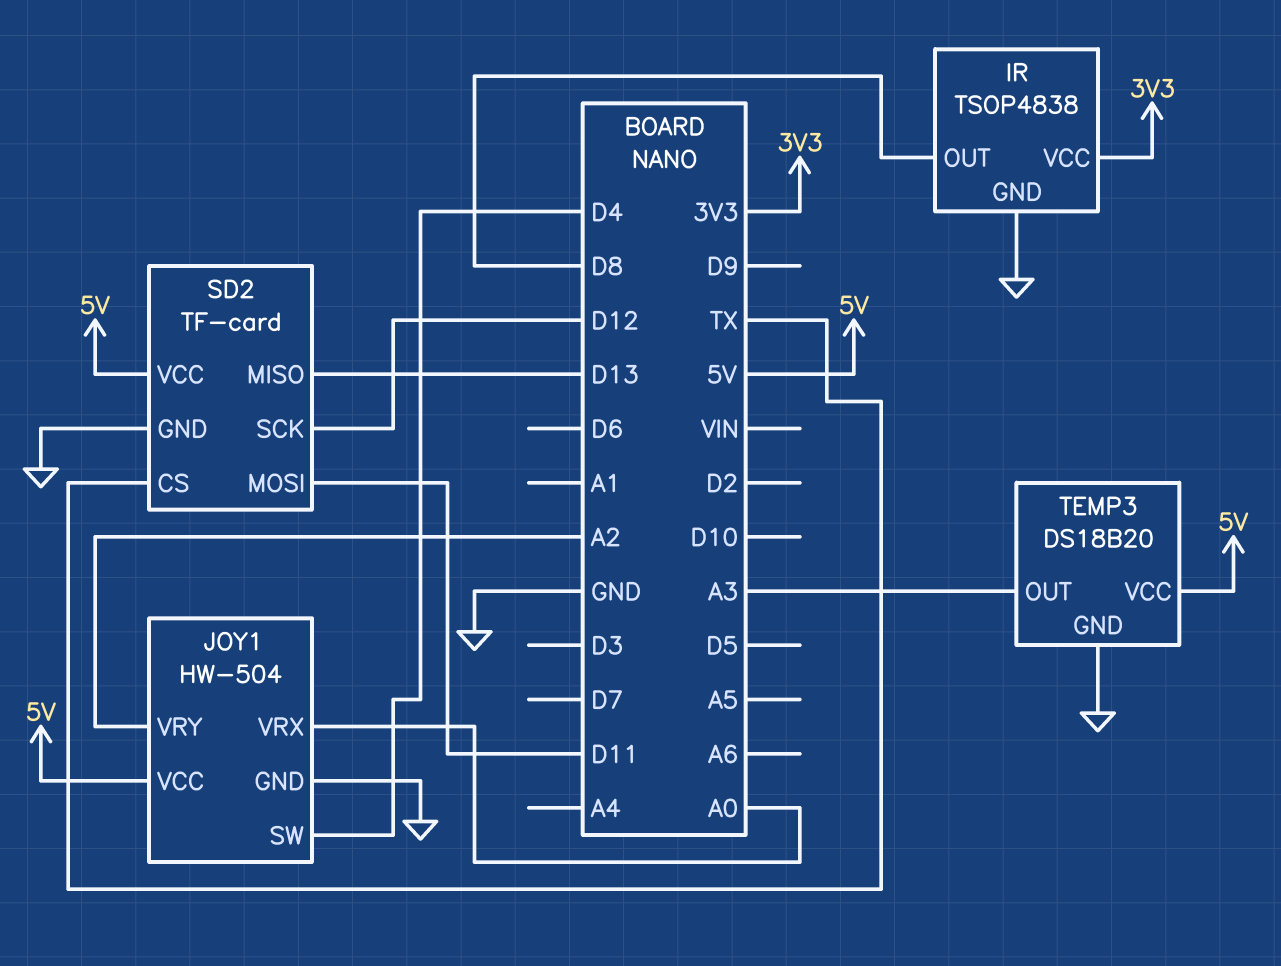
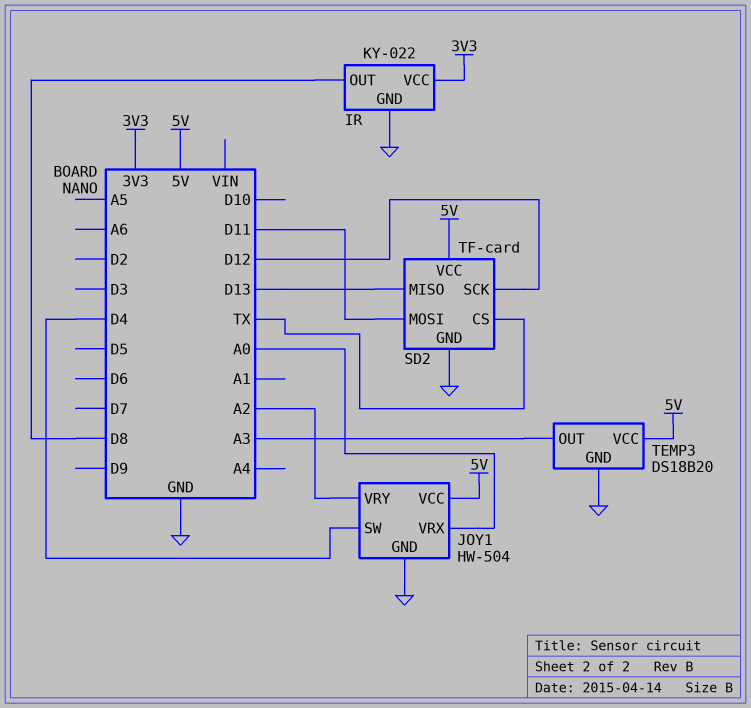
IR: TSOP4838 -> KY-022

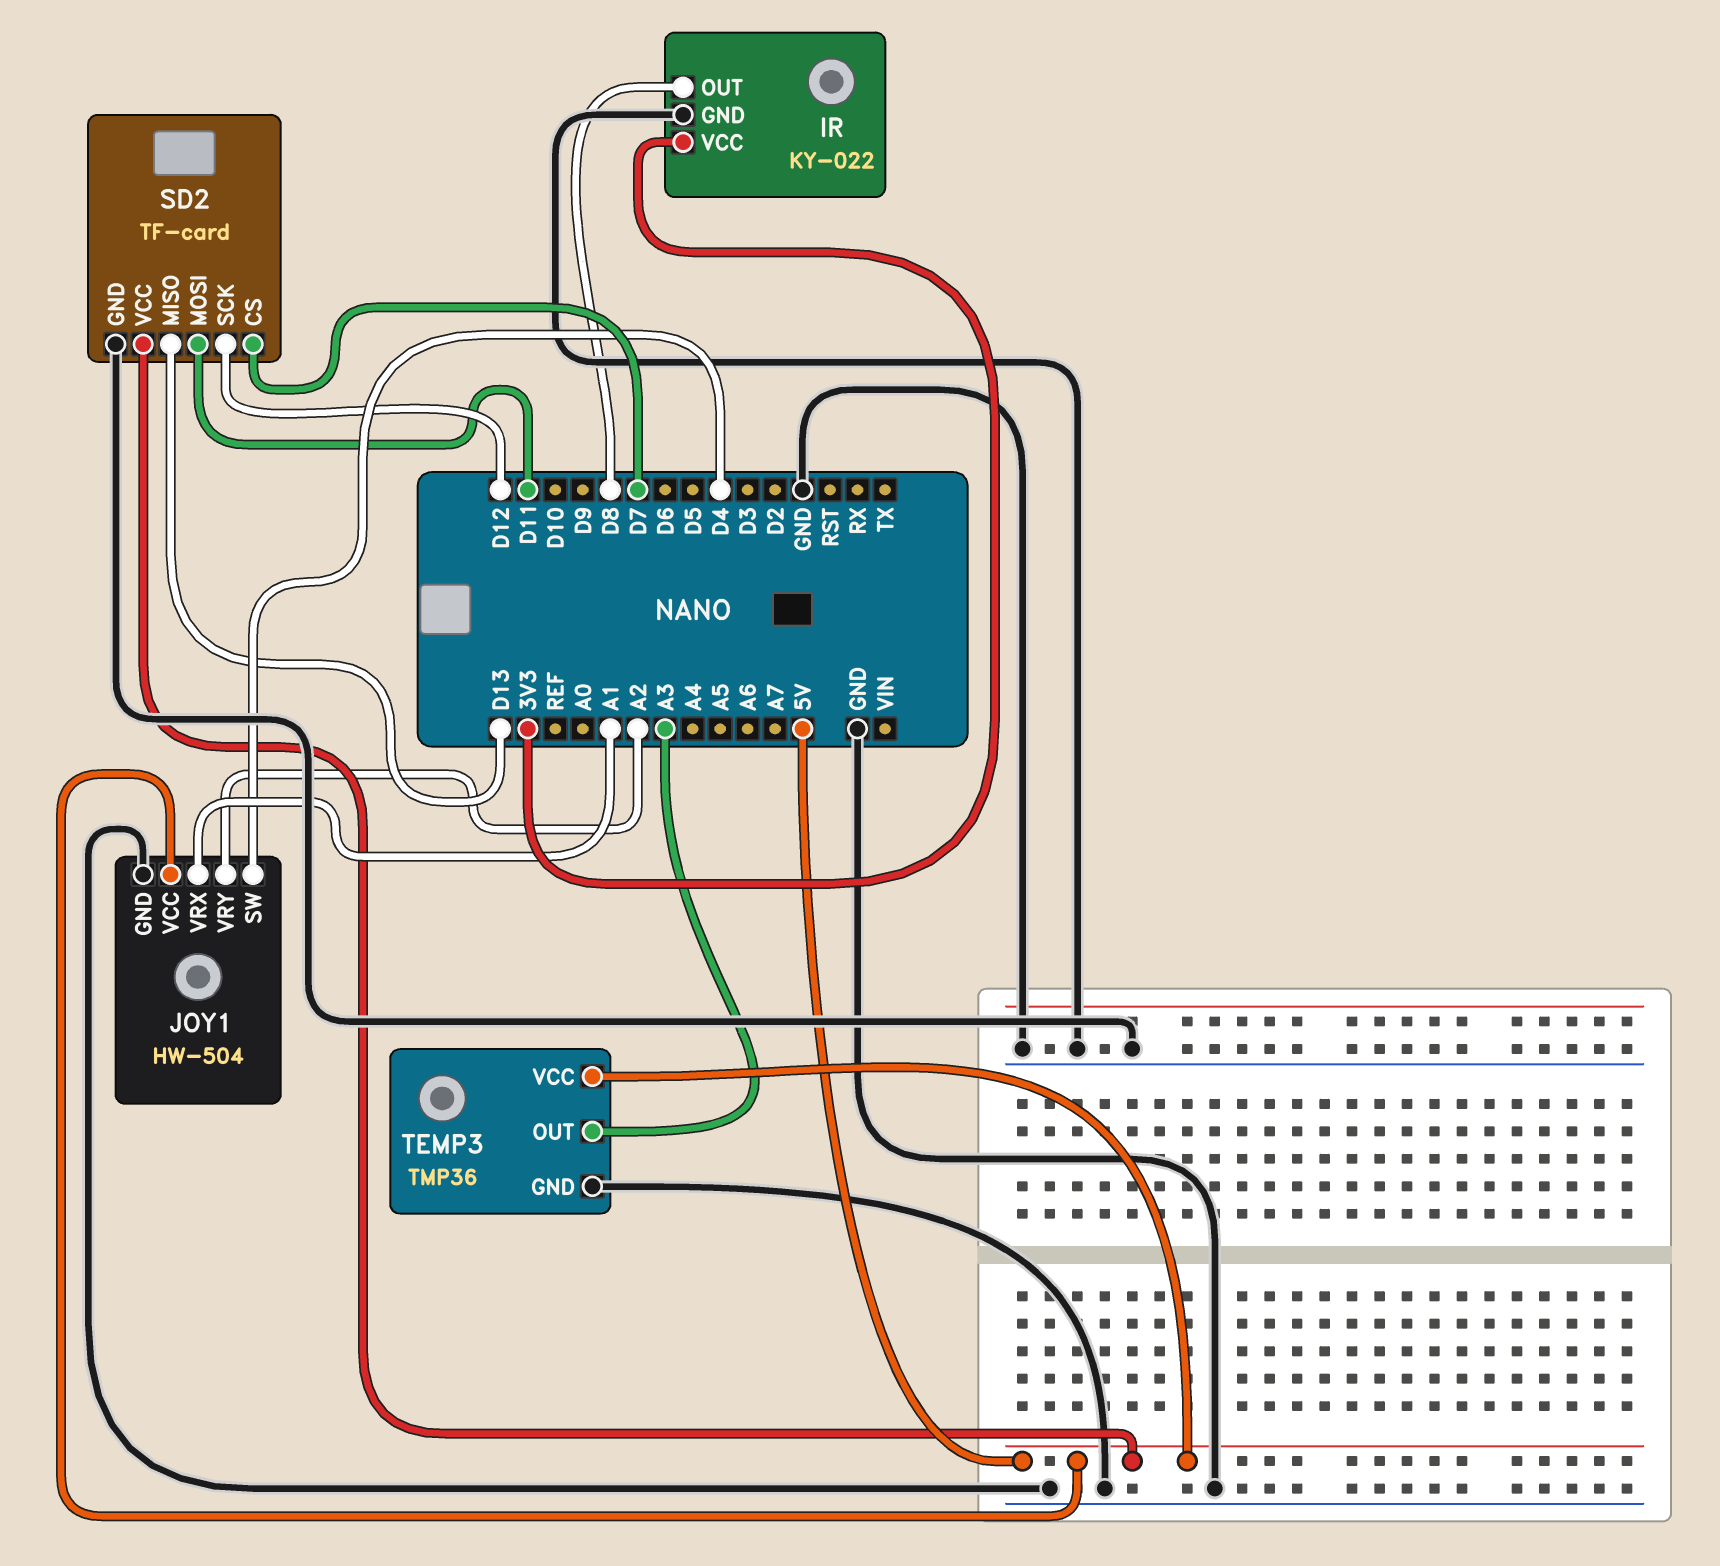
JOY1 pin VRX: A0 -> A1
SD2 pin CS: TX -> D7
TEMP3: DS18B20 -> TMP36

